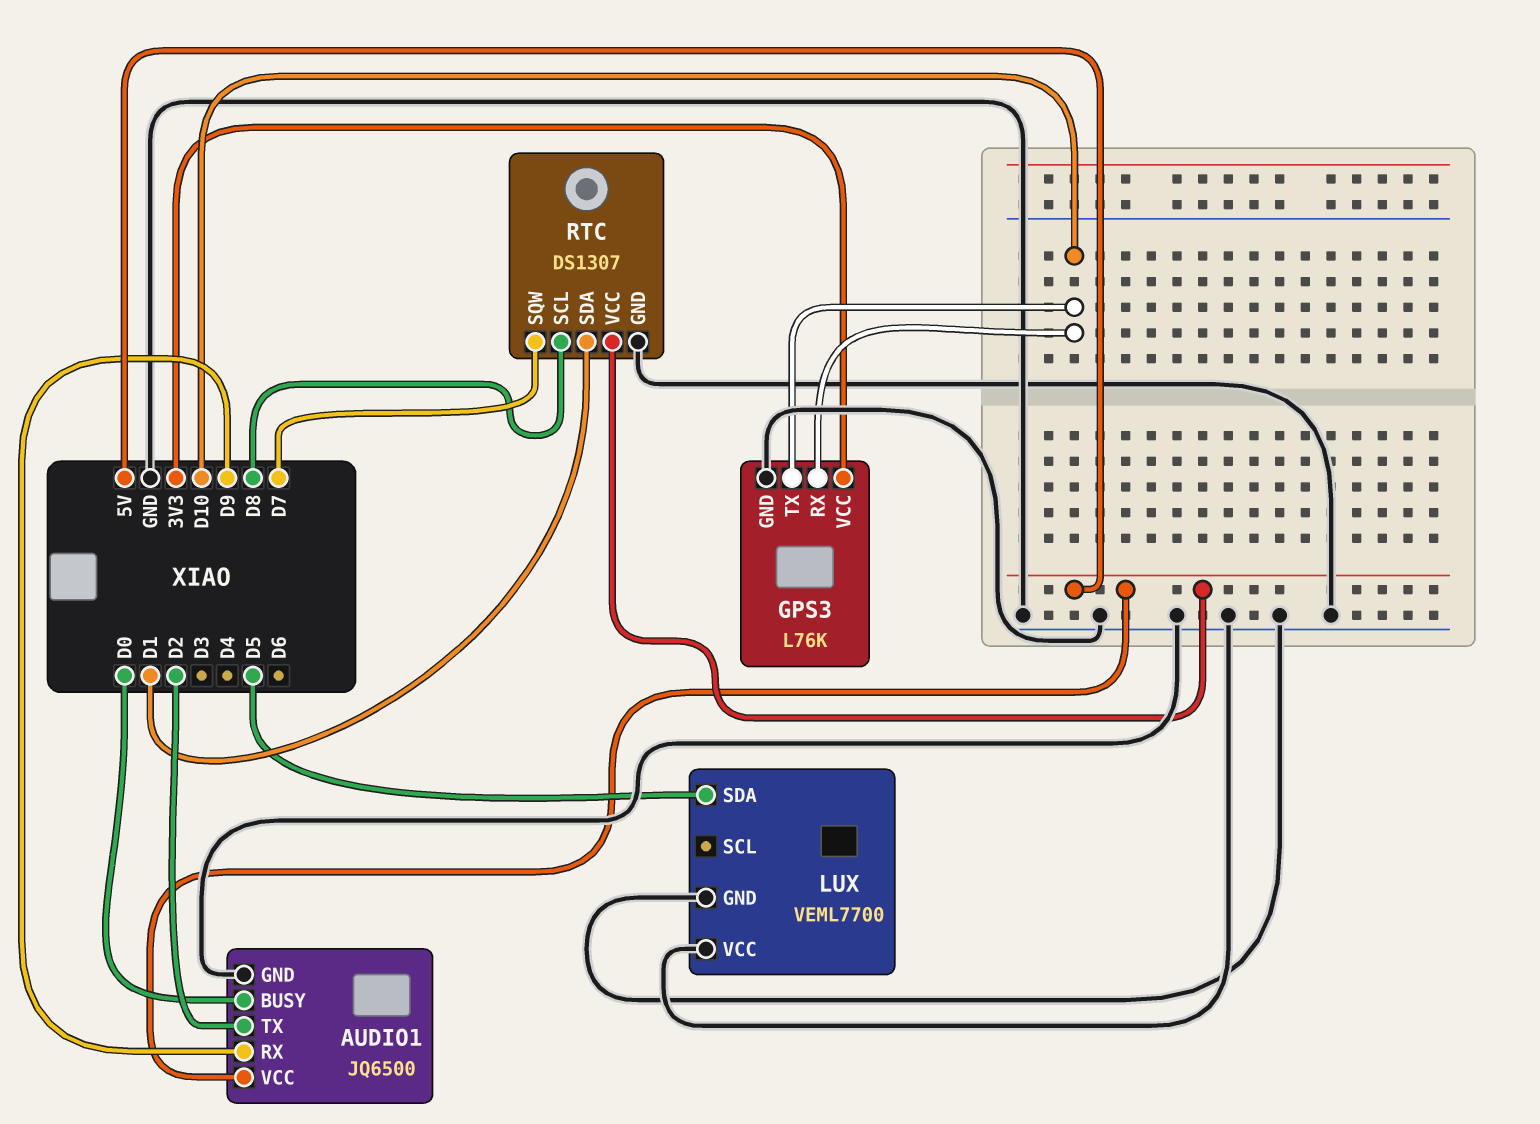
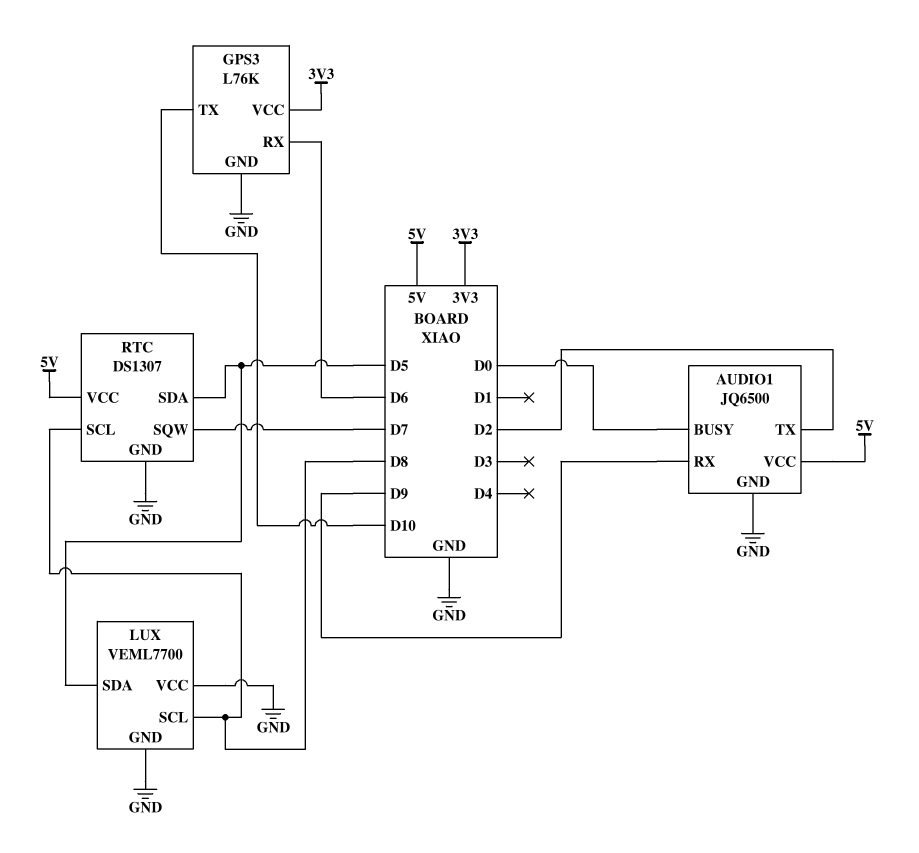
GPS3 pin RX: D10 -> D6
LUX pin SCL: none -> D8
RTC pin SDA: D1 -> D5

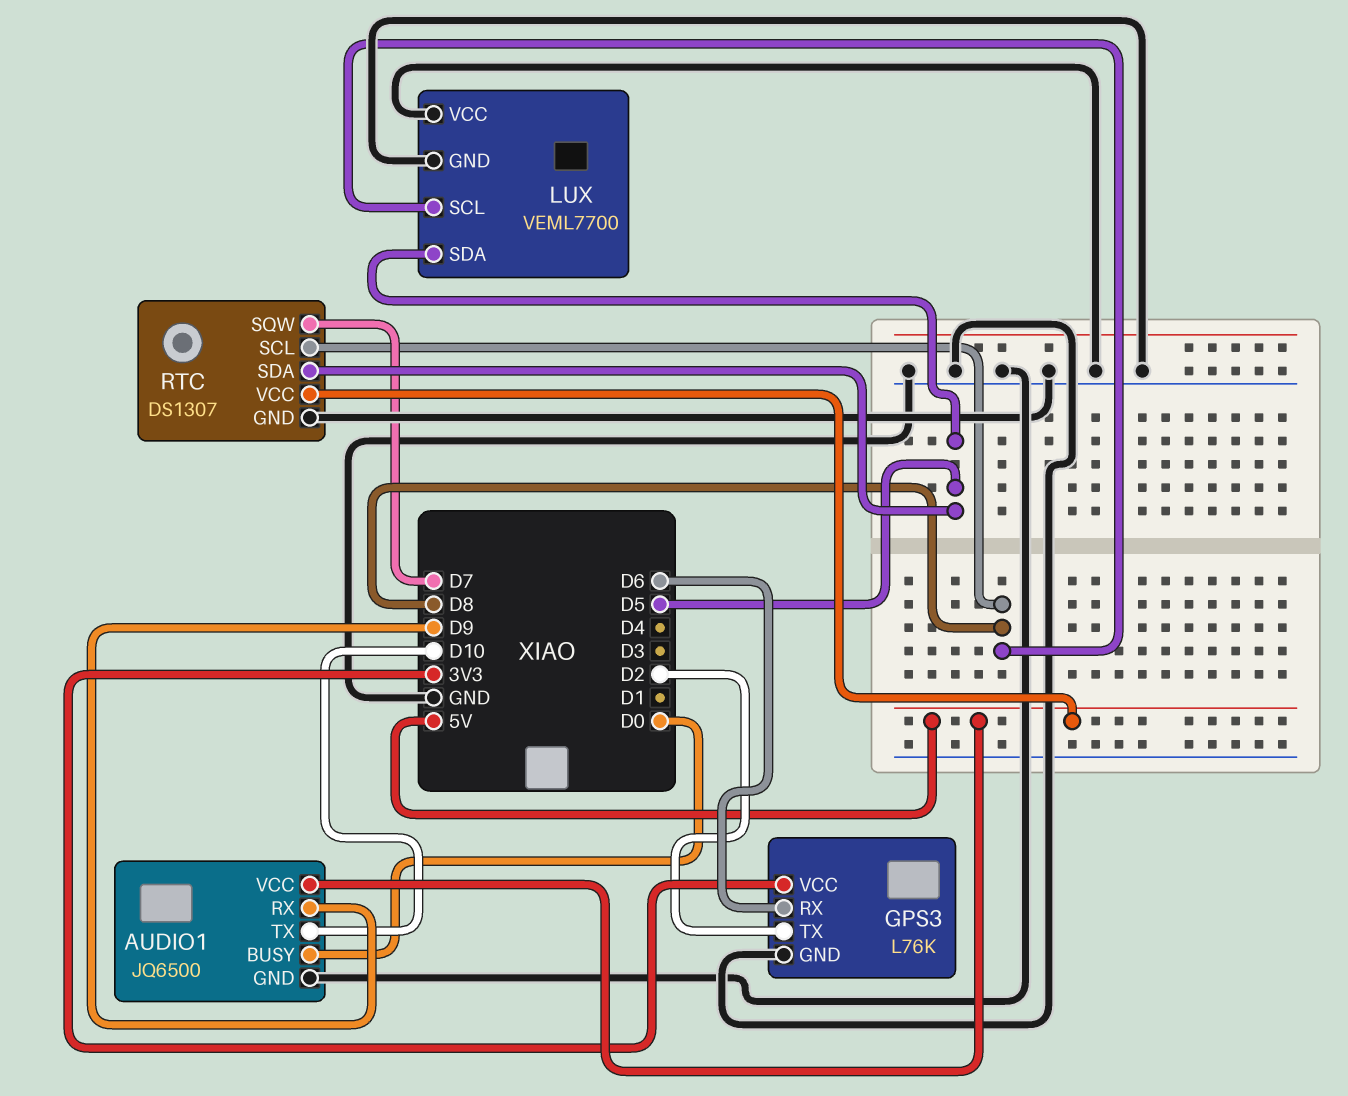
AUDIO1 pin TX: D2 -> D10
GPS3 pin TX: D10 -> D2

